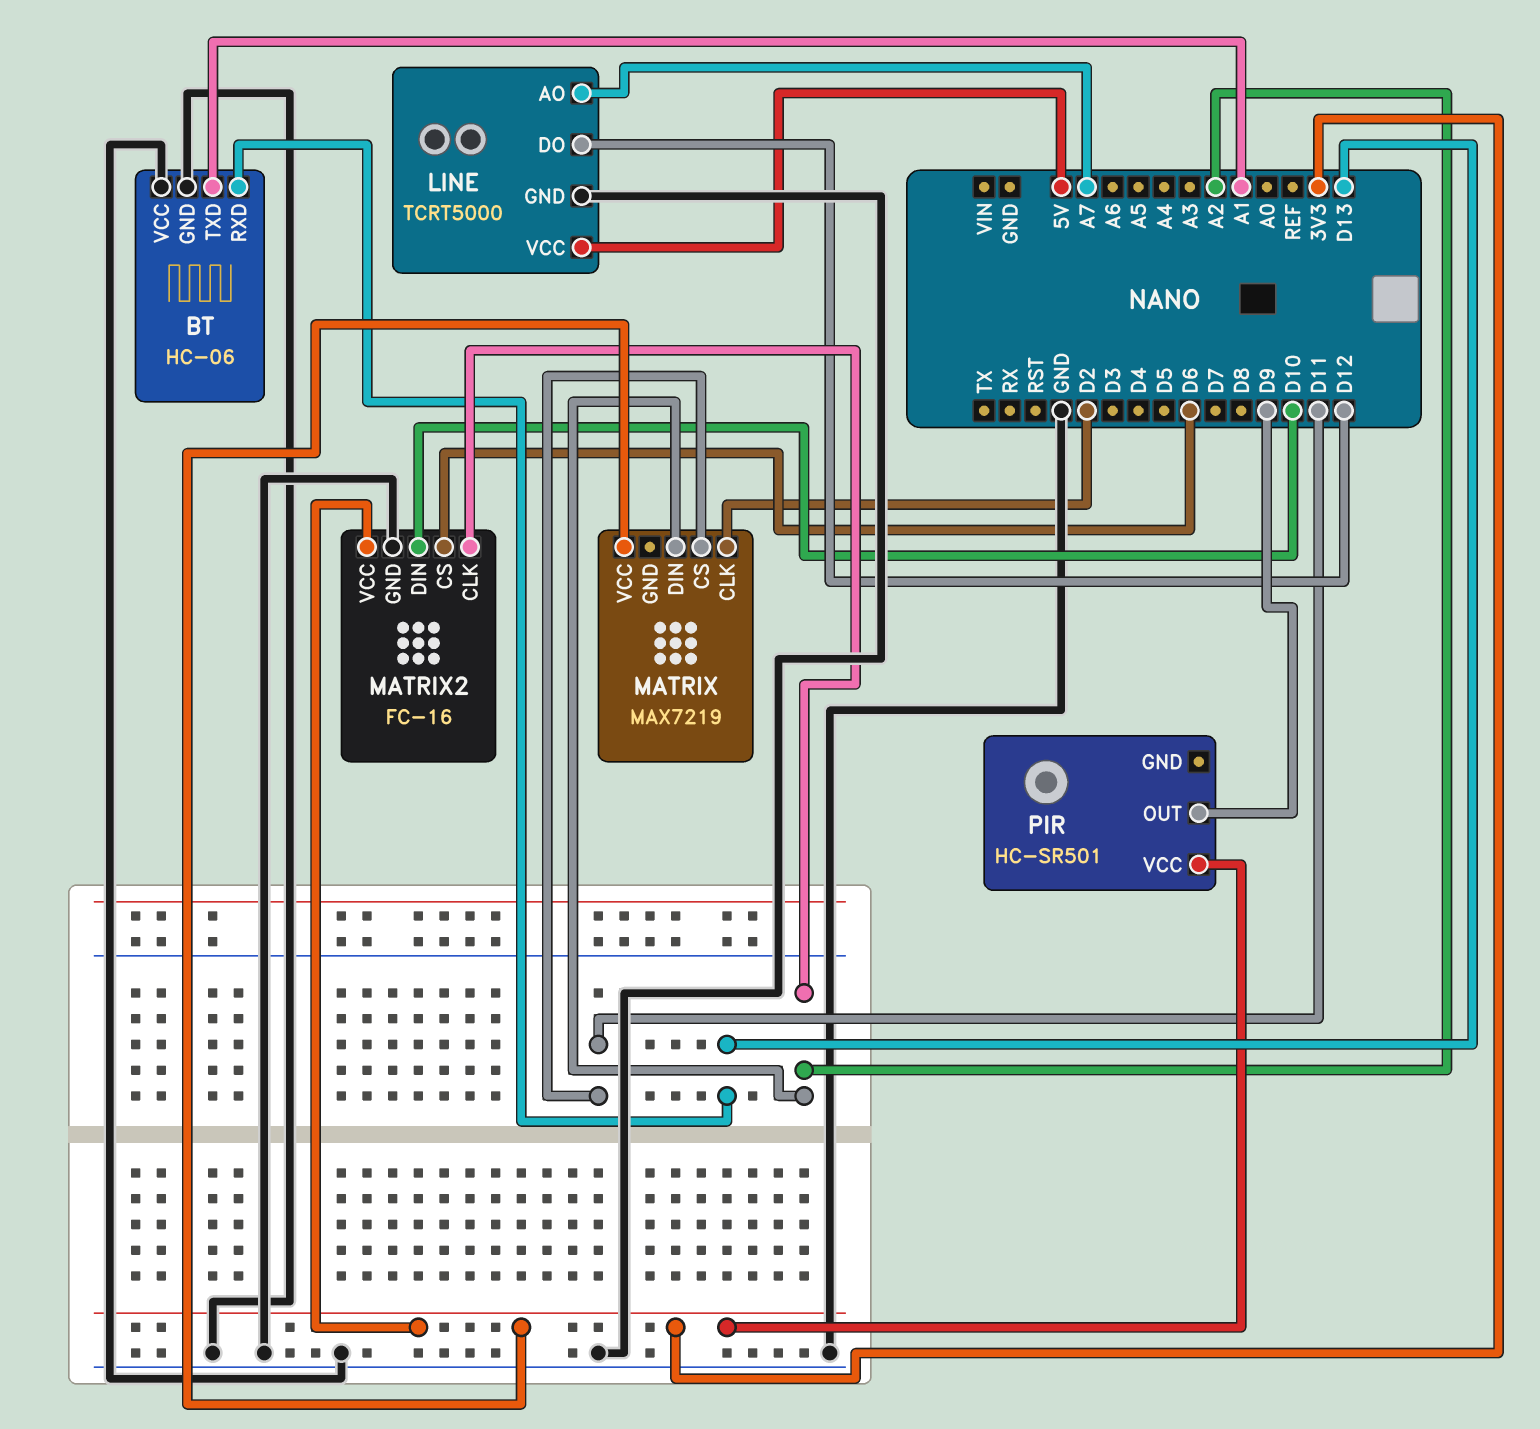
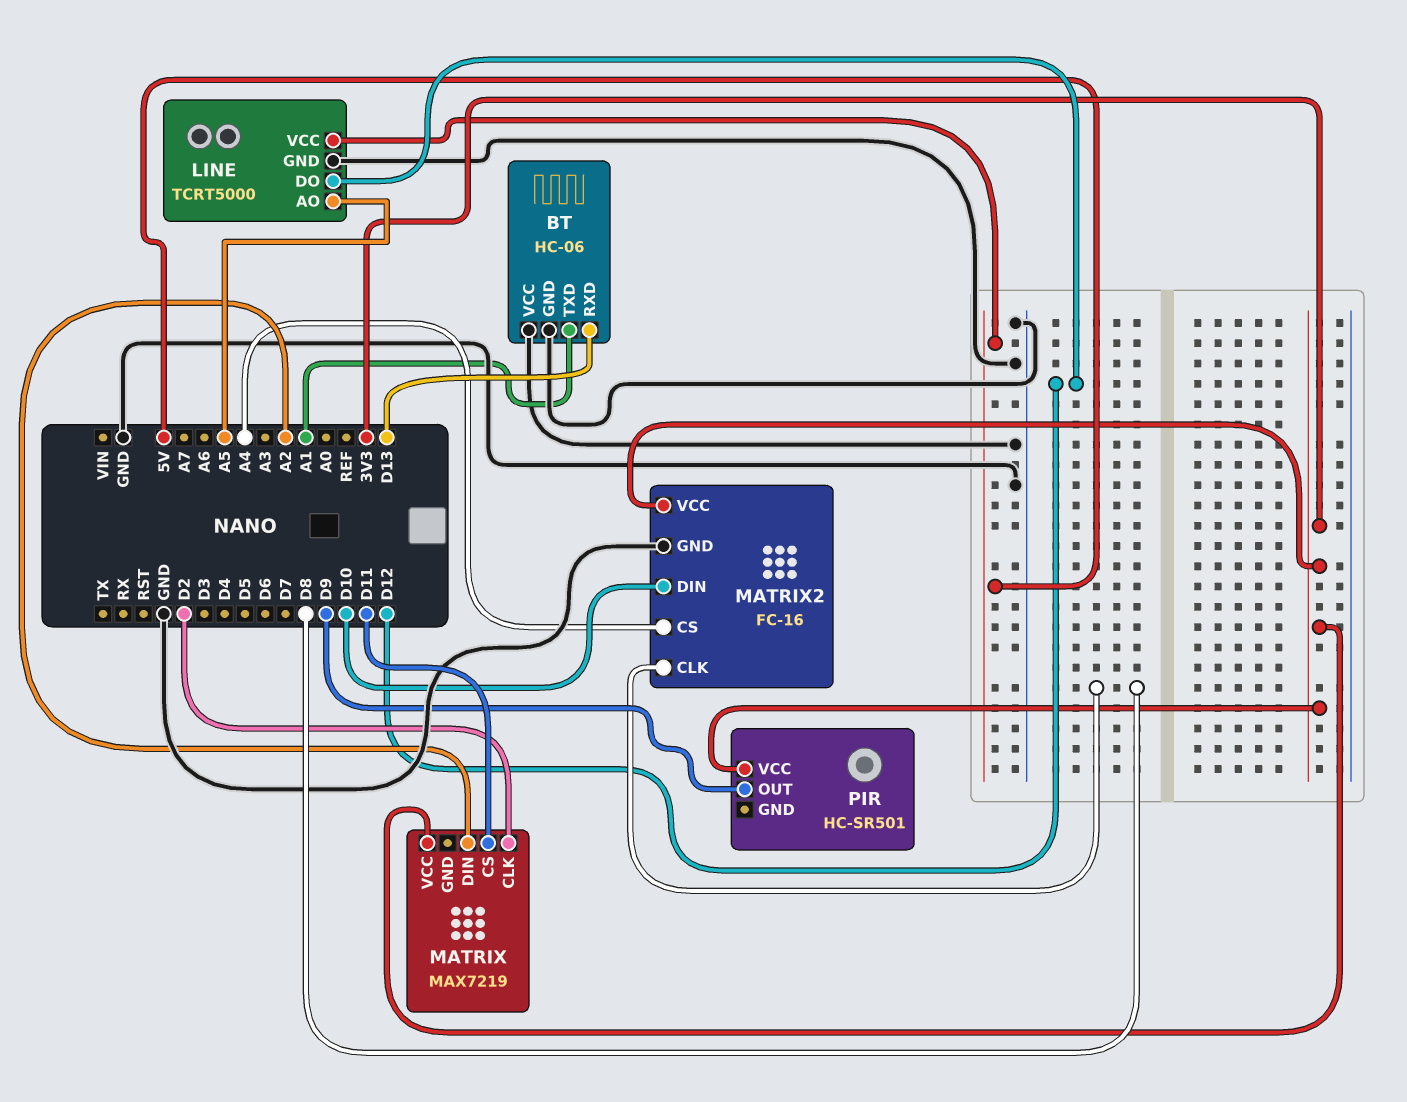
LINE pin AO: A7 -> A5
MATRIX2 pin CLK: A2 -> D8
MATRIX2 pin CS: D6 -> A4

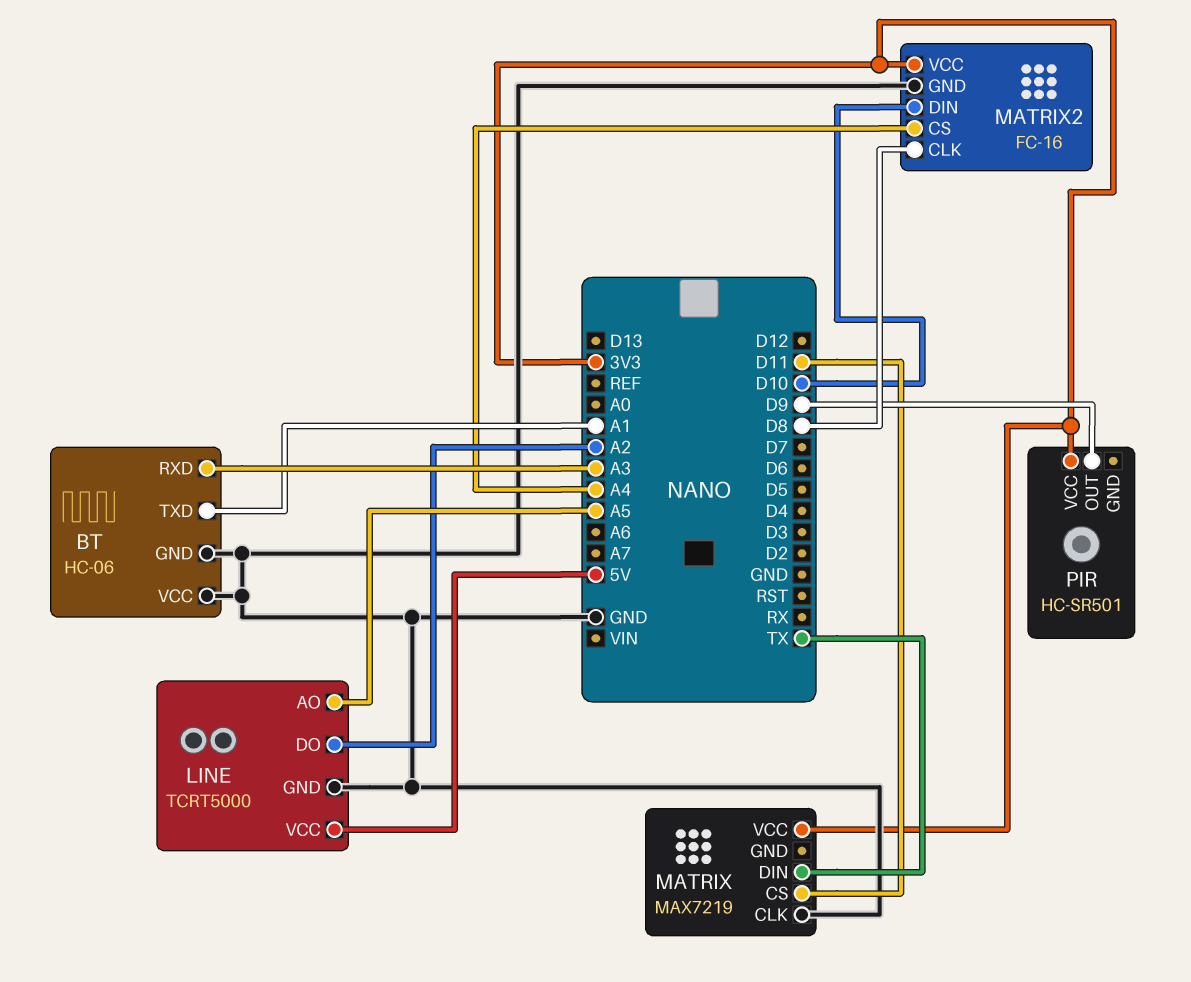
BT pin RXD: D13 -> A3
LINE pin DO: D12 -> A2
MATRIX pin CLK: D2 -> GND
MATRIX pin DIN: A2 -> TX

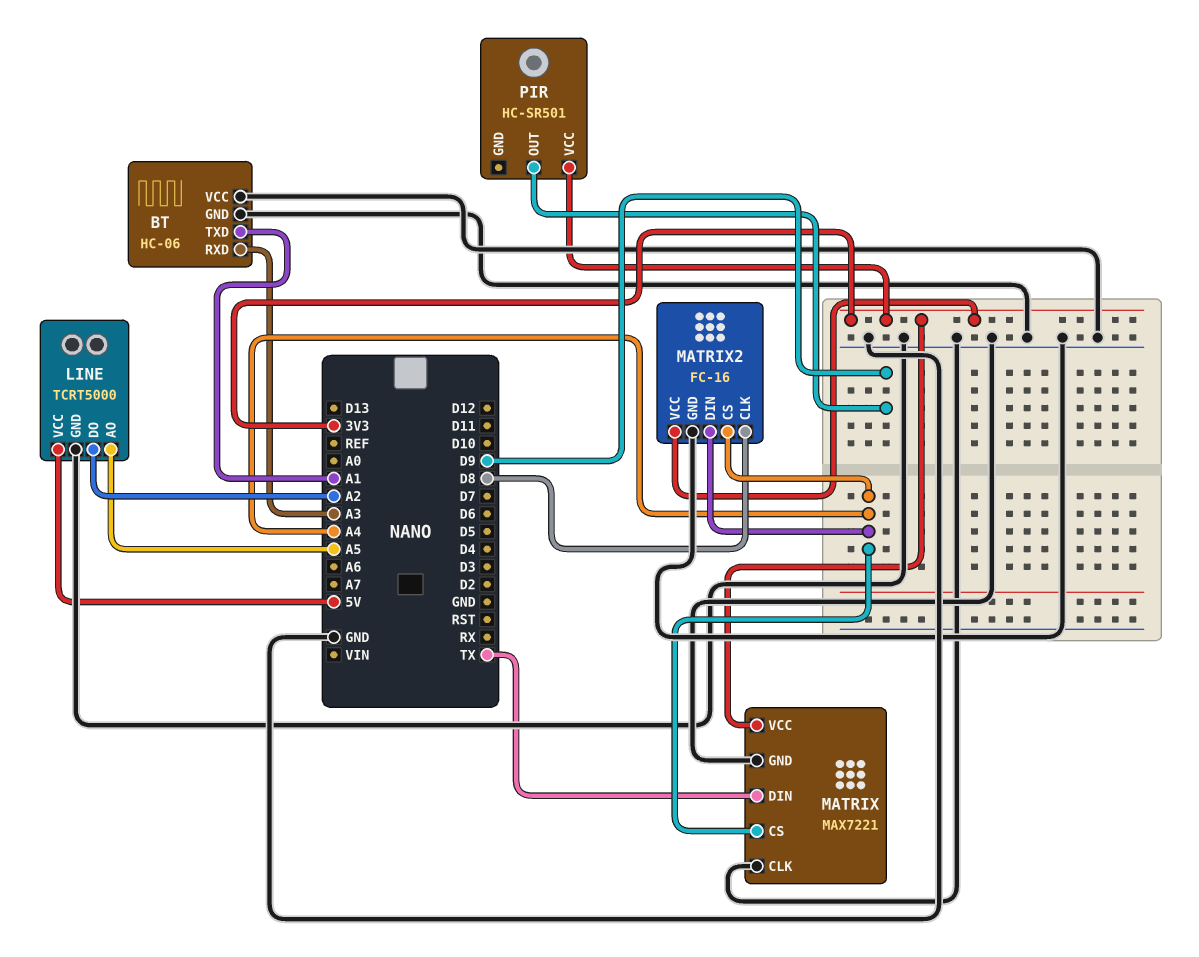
MATRIX: MAX7219 -> MAX7221
MATRIX pin CS: D11 -> A4
MATRIX pin GND: none -> GND
MATRIX2 pin DIN: D10 -> A4

